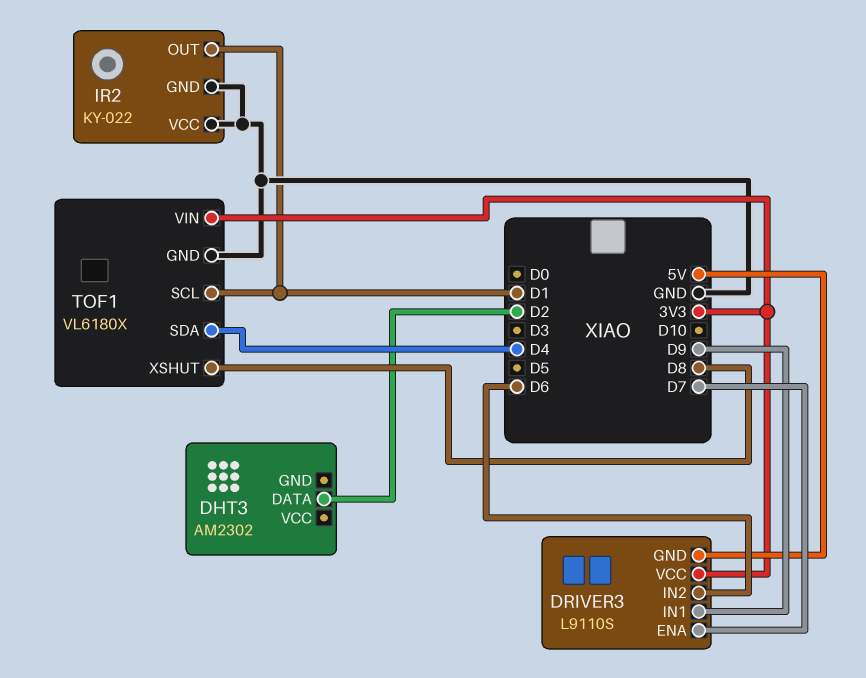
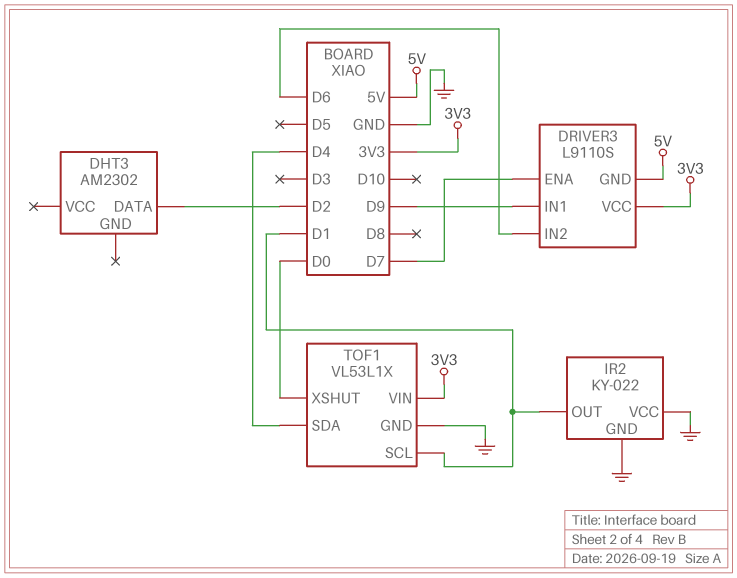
TOF1: VL6180X -> VL53L1X
TOF1 pin XSHUT: D8 -> D0

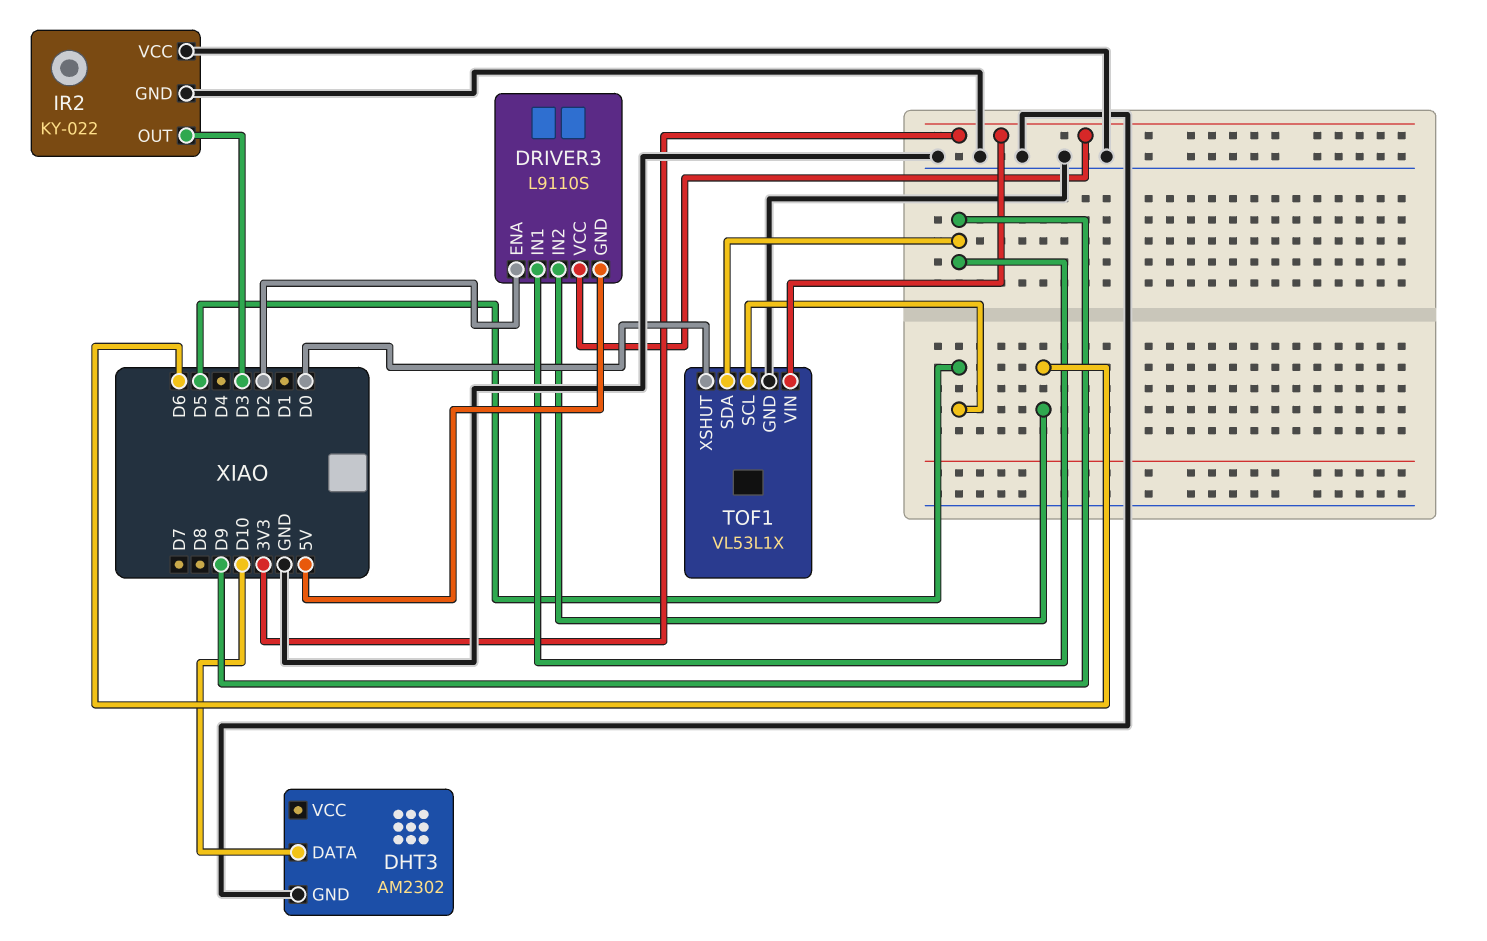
DHT3 pin DATA: D2 -> D10
DHT3 pin GND: none -> GND
DRIVER3 pin ENA: D7 -> D2
IR2 pin OUT: D1 -> D3
TOF1 pin SCL: D1 -> D5
TOF1 pin SDA: D4 -> D9

